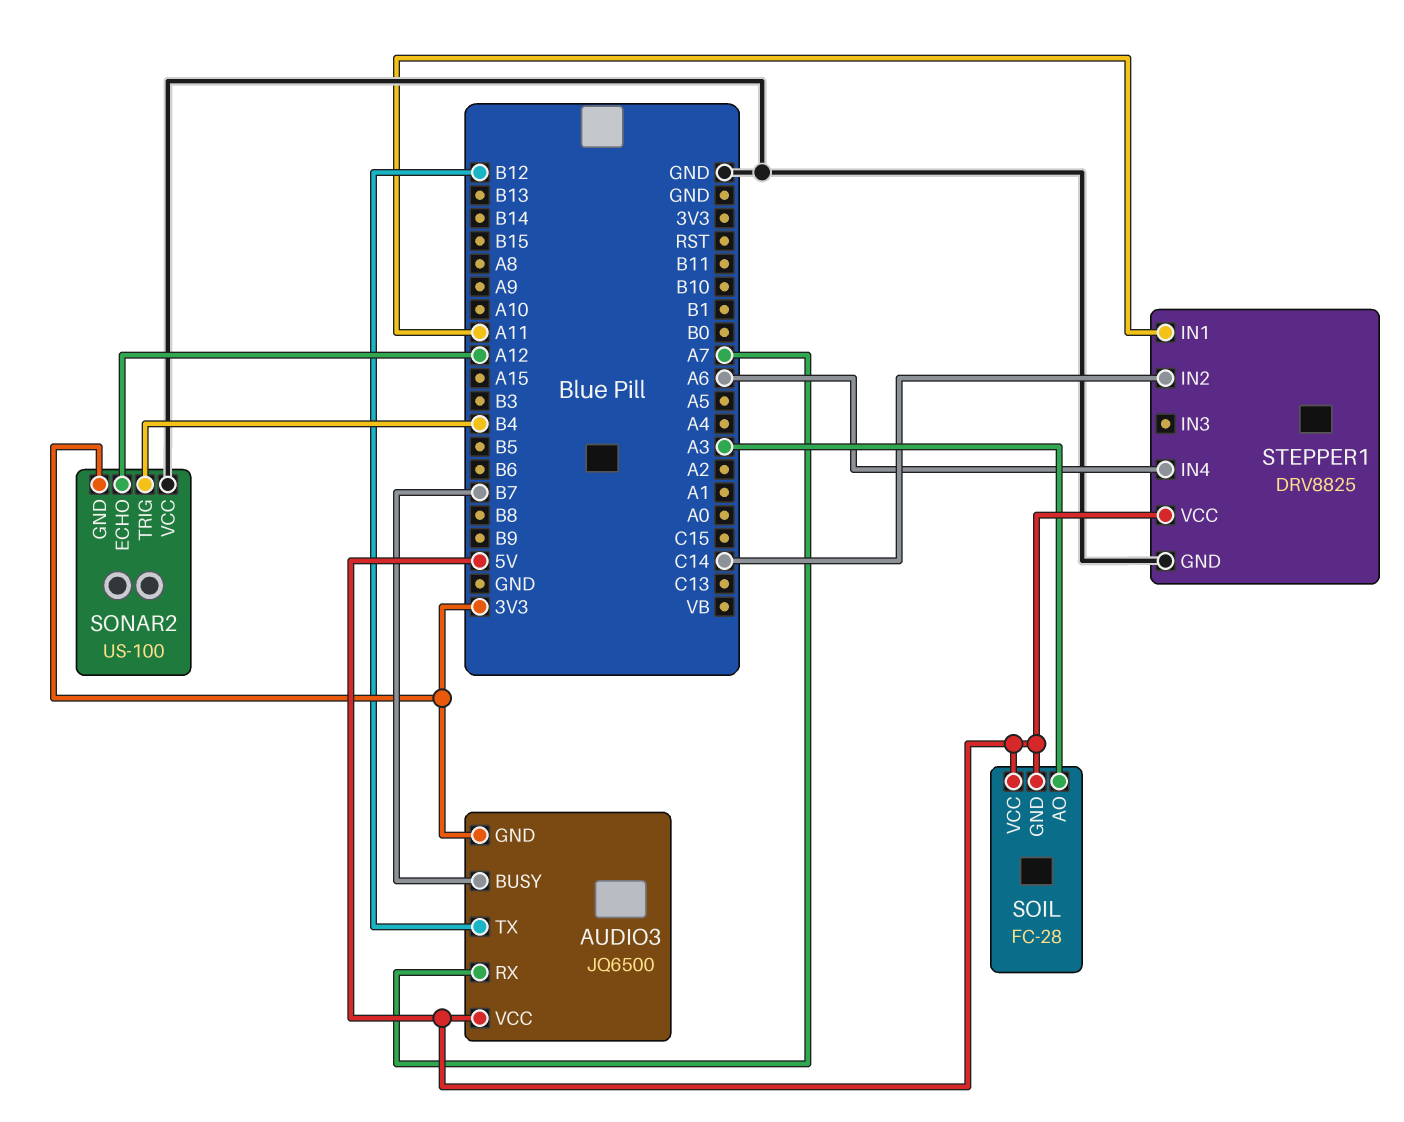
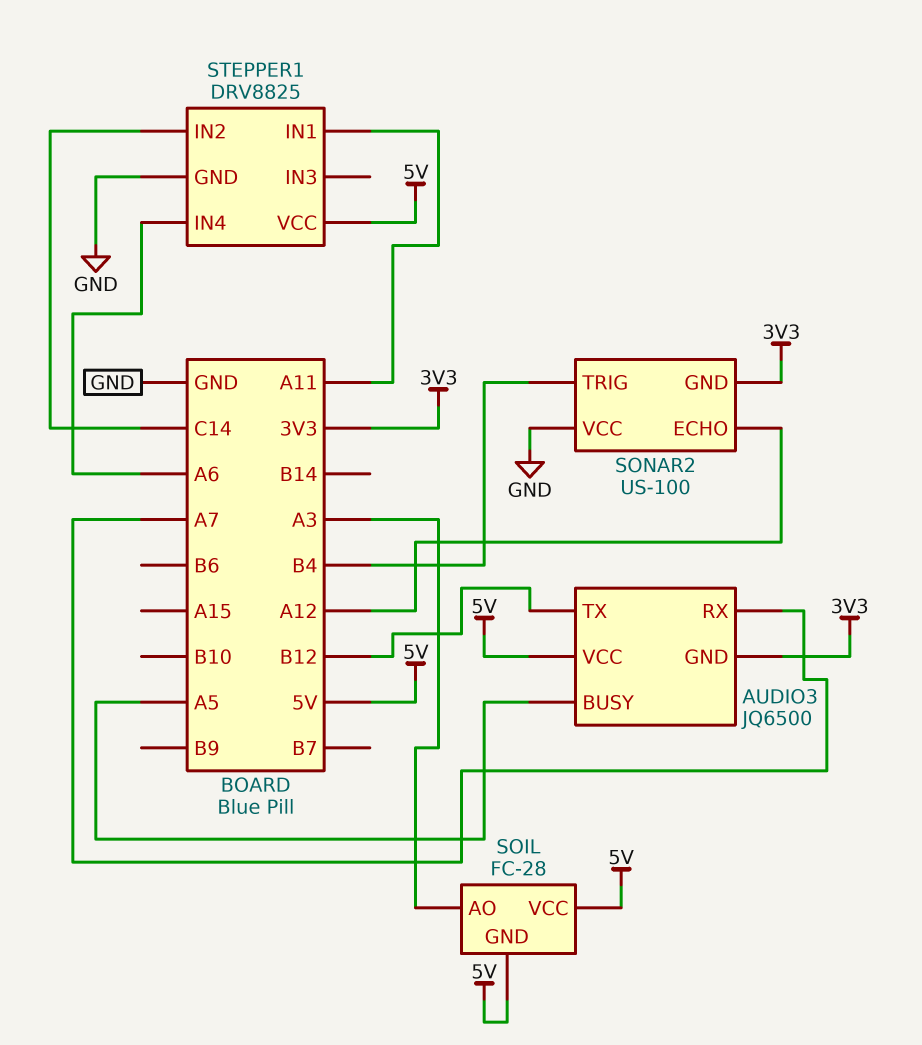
AUDIO3 pin BUSY: B7 -> A5

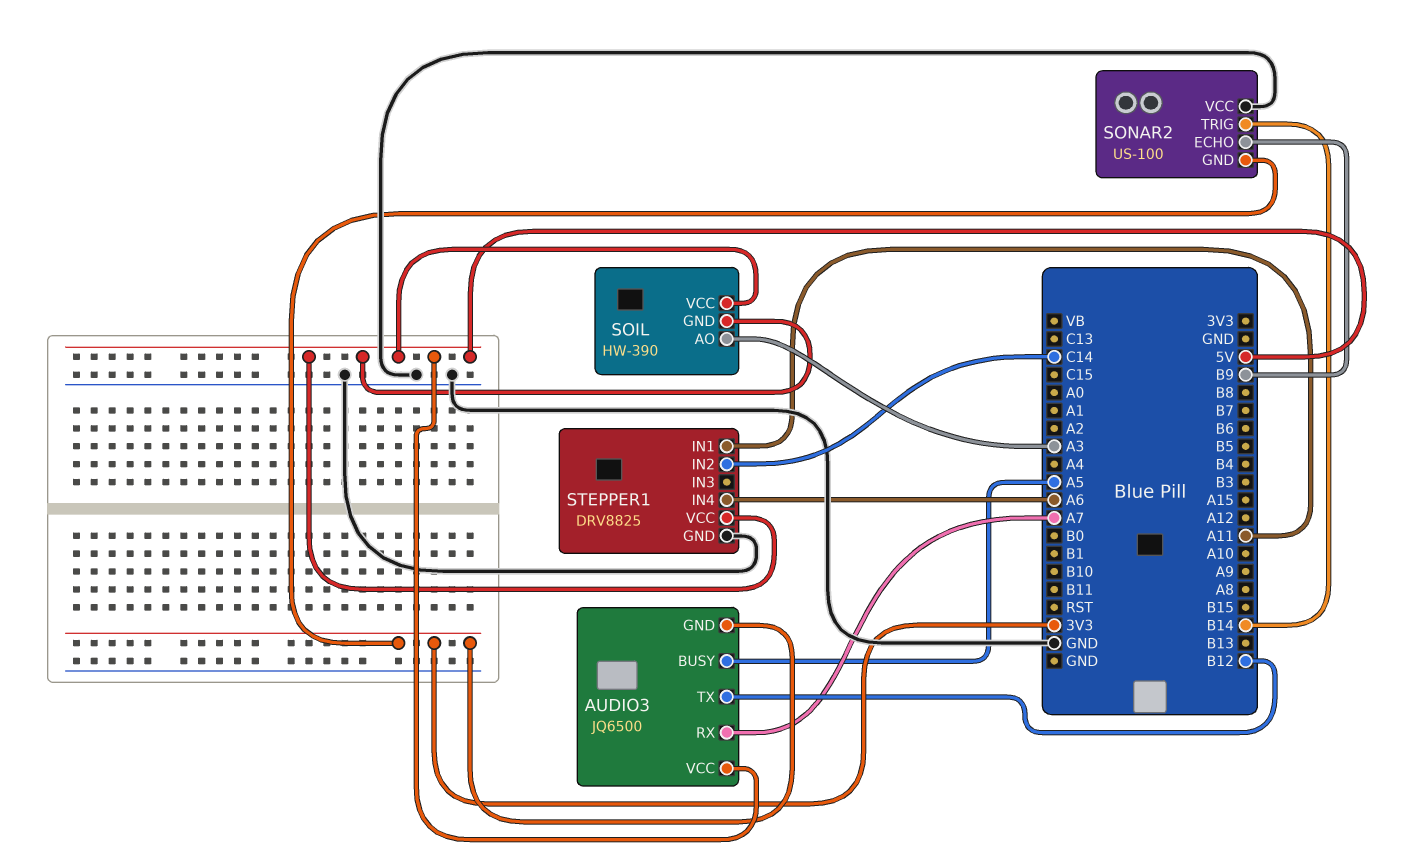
SOIL: FC-28 -> HW-390
SONAR2 pin ECHO: A12 -> B9
SONAR2 pin TRIG: B4 -> B14

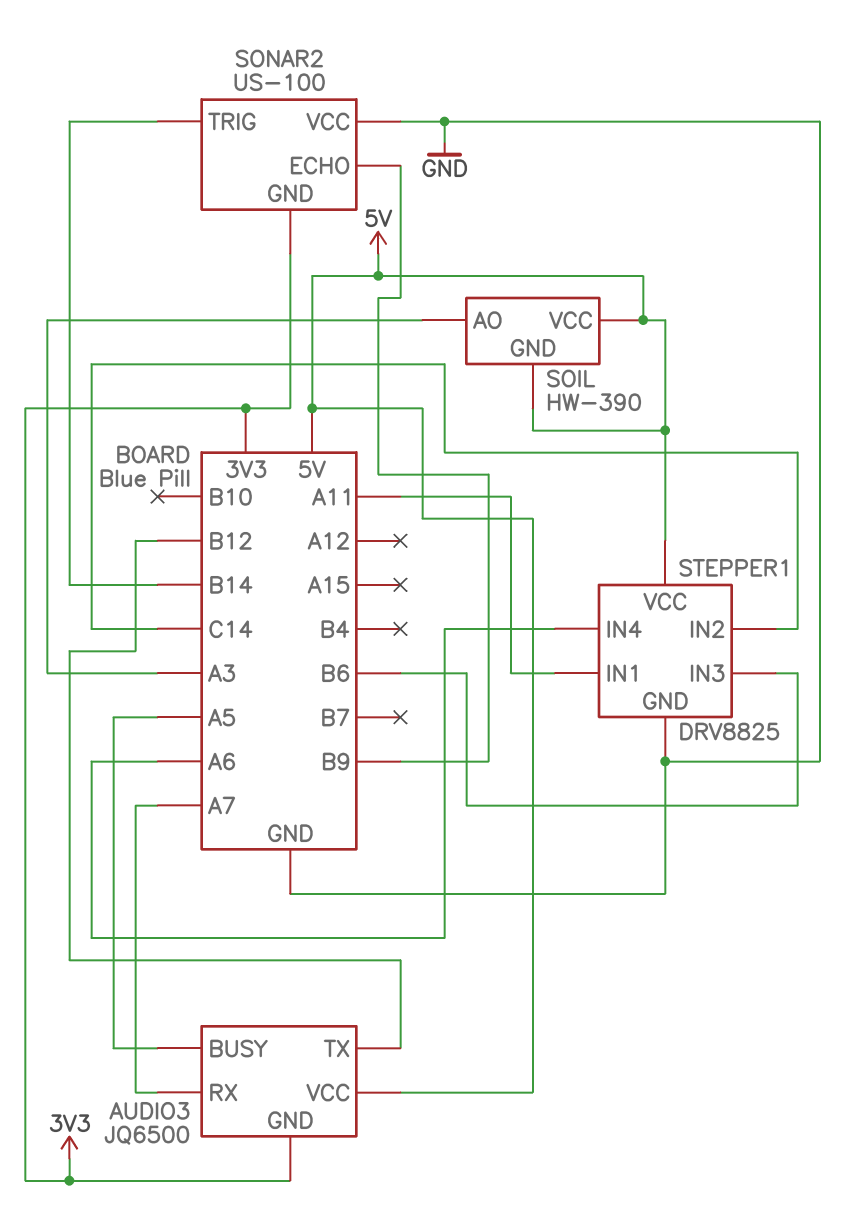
STEPPER1 pin IN3: none -> B6

